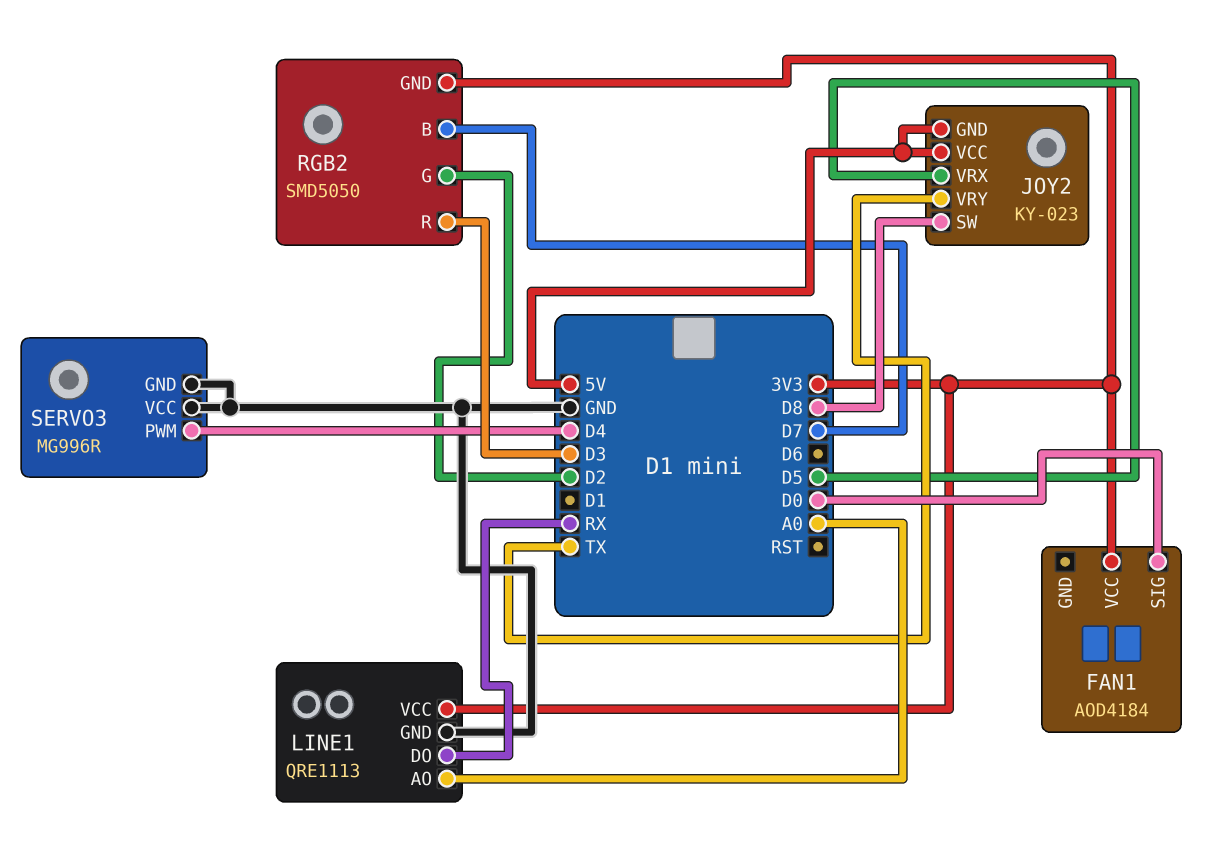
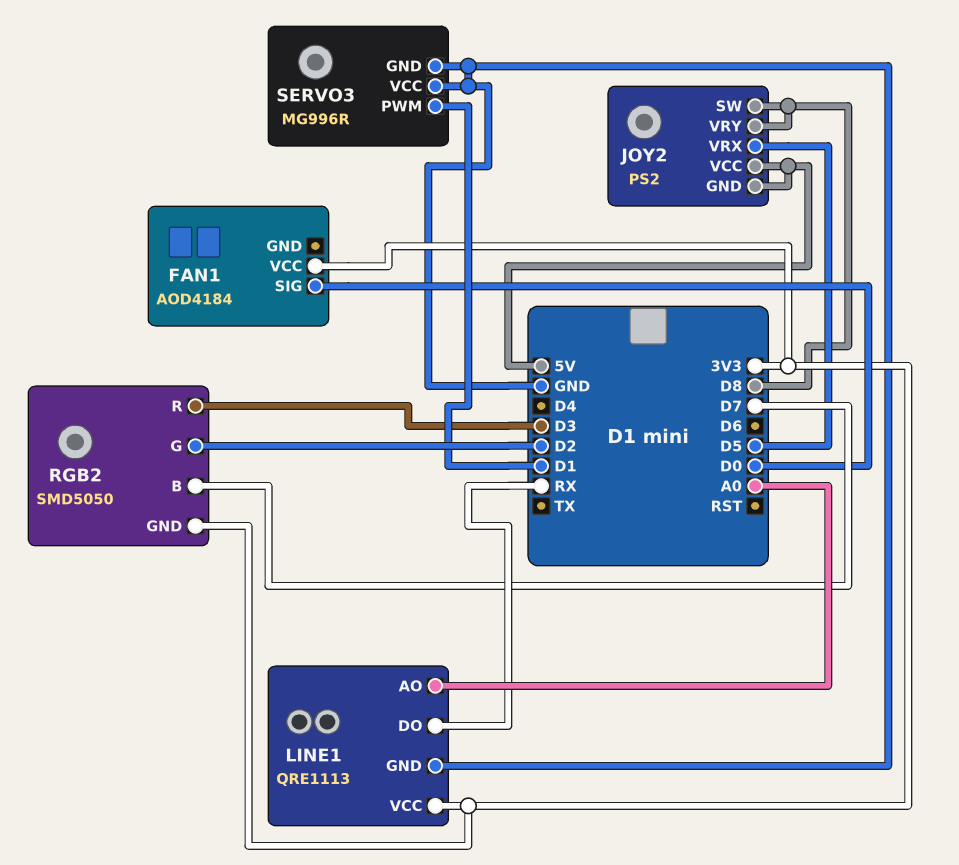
JOY2: KY-023 -> PS2
JOY2 pin VRY: TX -> D8
SERVO3 pin PWM: D4 -> D1

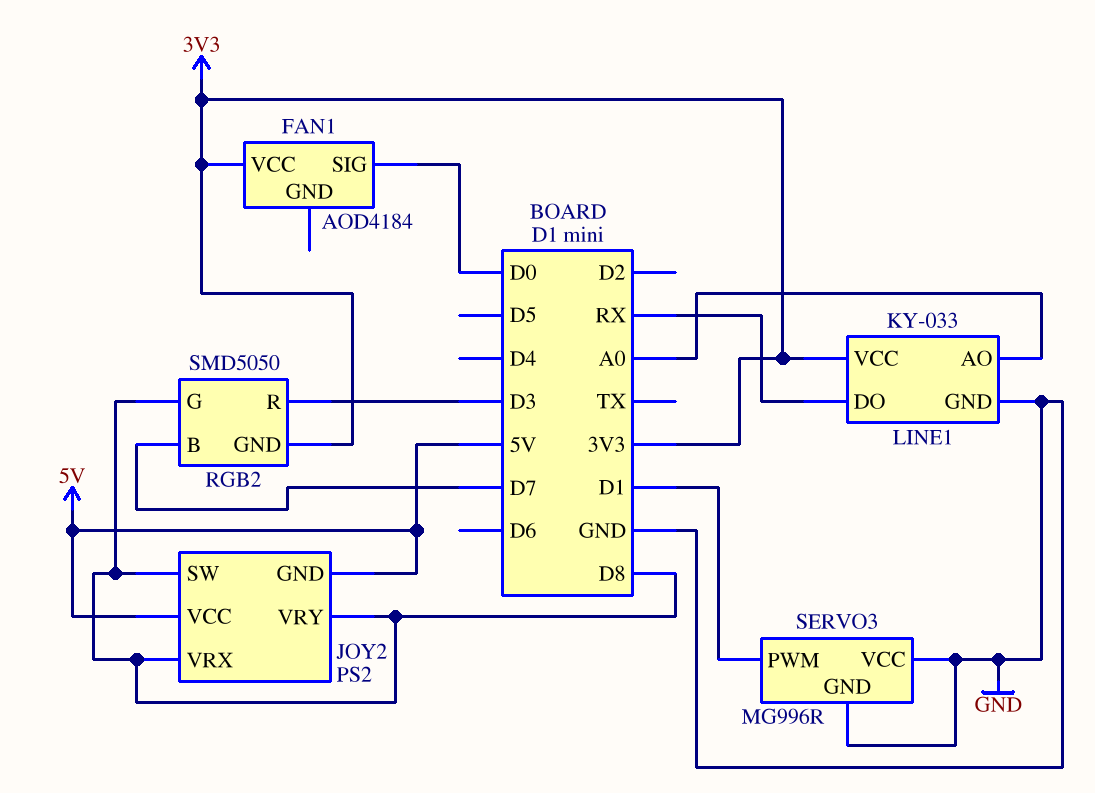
JOY2 pin VRX: D5 -> D8
LINE1: QRE1113 -> KY-033
RGB2 pin G: D2 -> D8

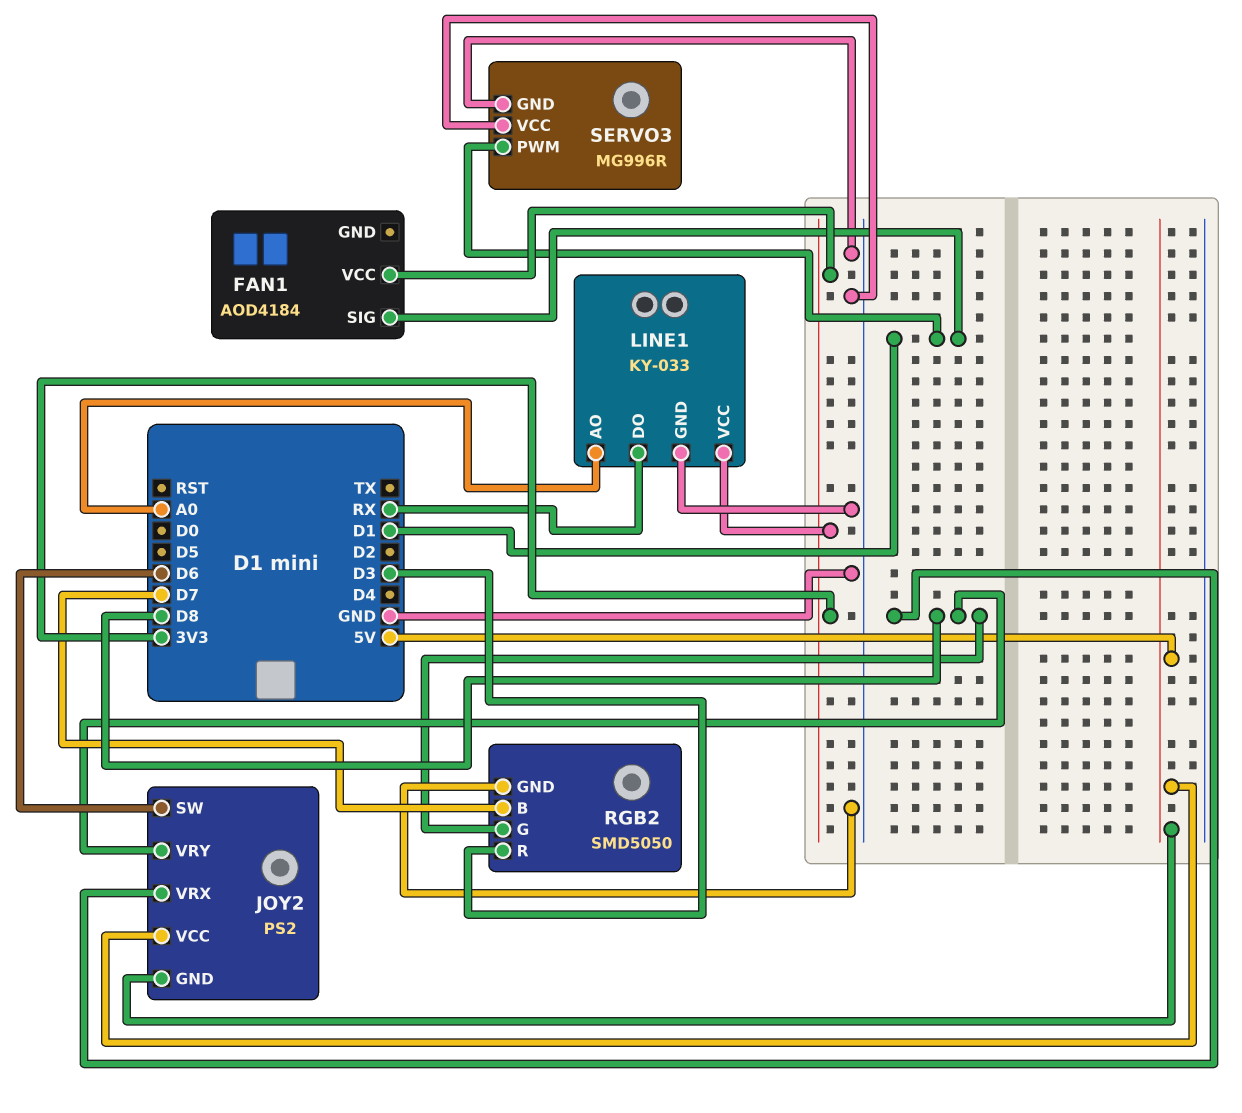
FAN1 pin SIG: D0 -> D1
JOY2 pin SW: D8 -> D6
RGB2 pin GND: 3V3 -> GND

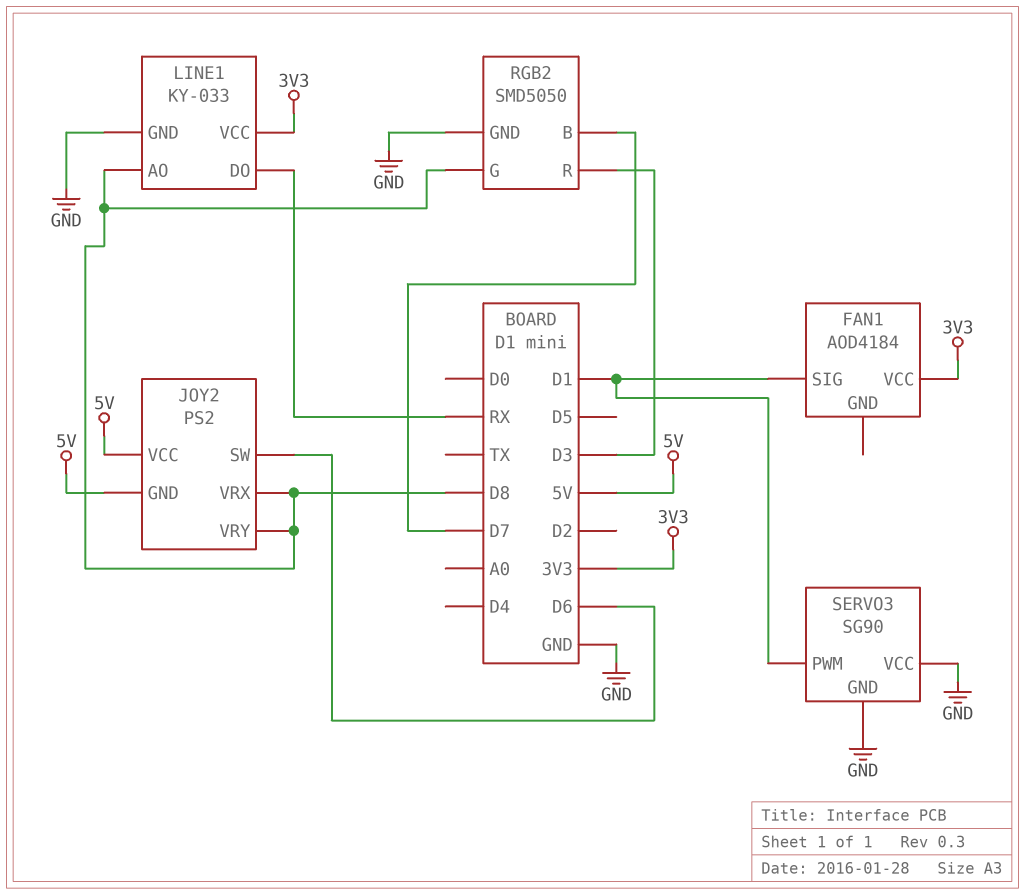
LINE1 pin AO: A0 -> D8
SERVO3: MG996R -> SG90

